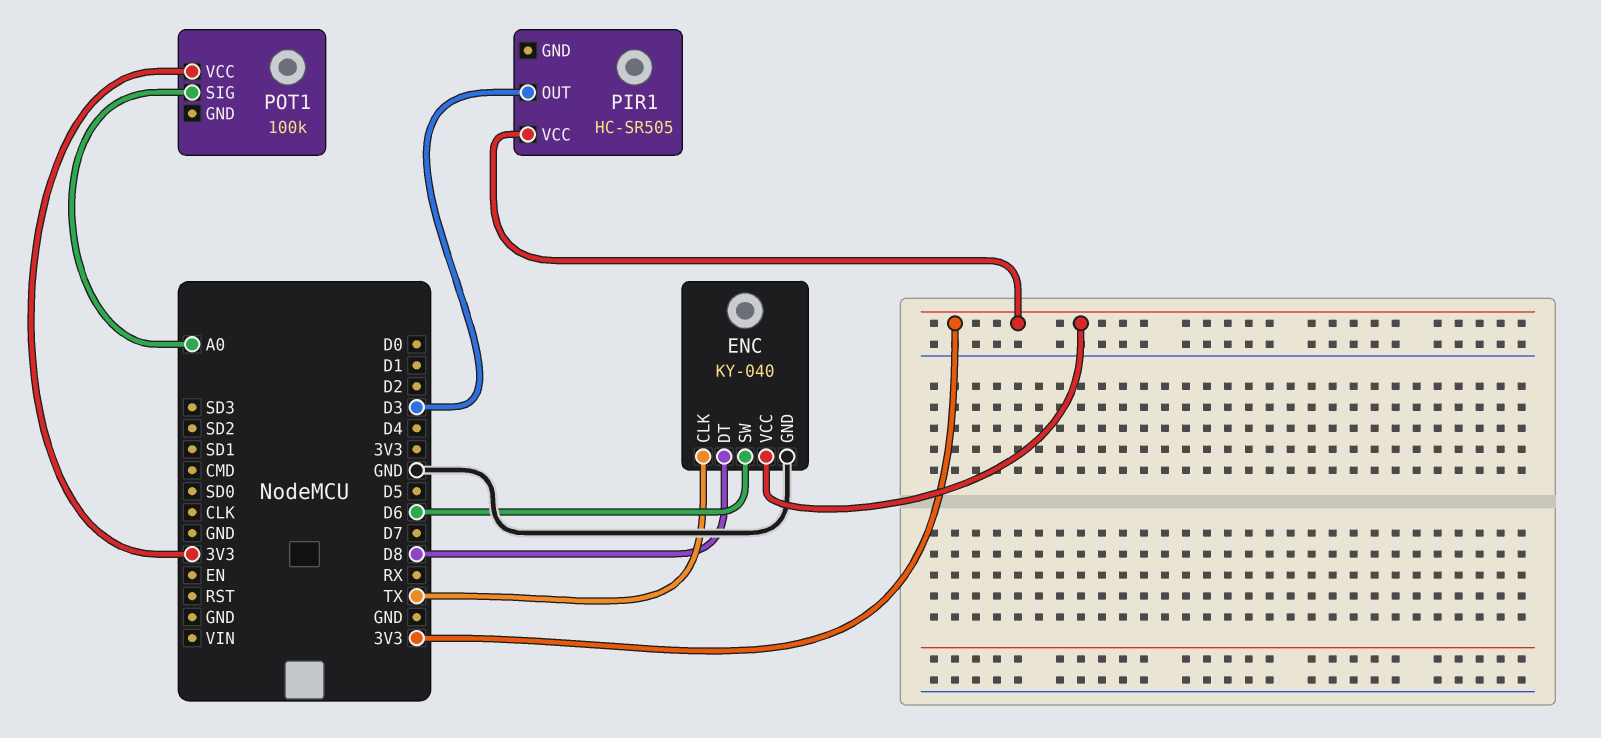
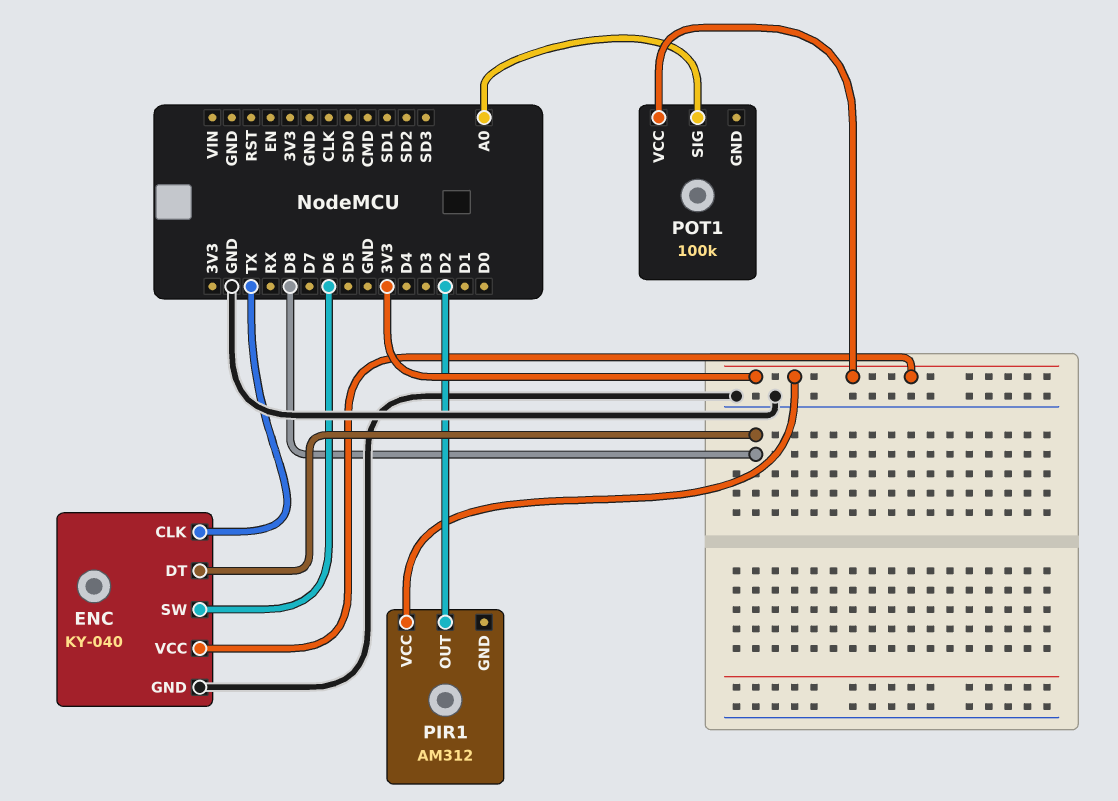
PIR1: HC-SR505 -> AM312
PIR1 pin OUT: D3 -> D2

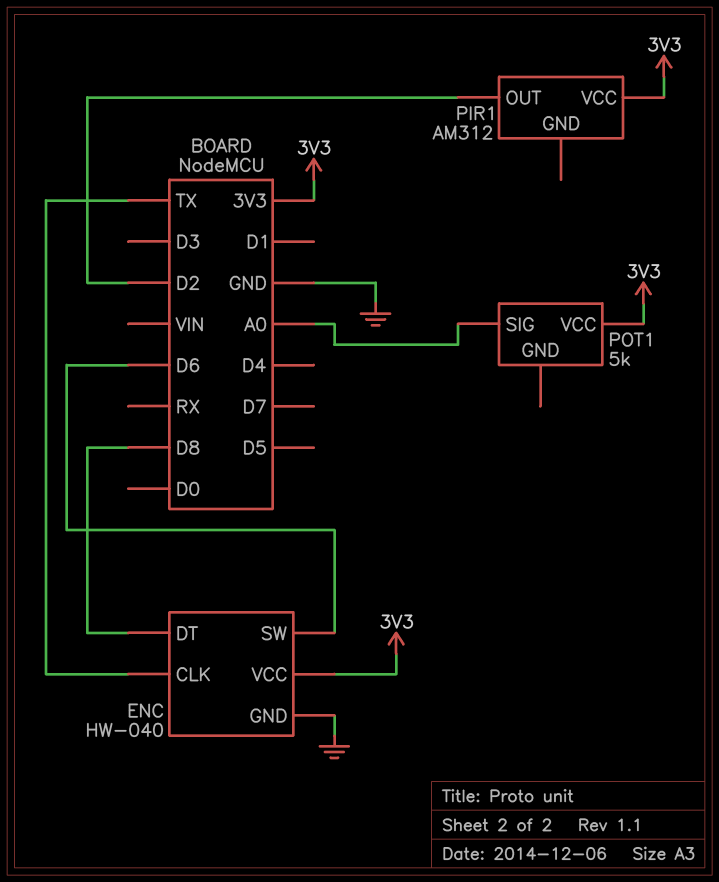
ENC: KY-040 -> HW-040
POT1: 100k -> 5k

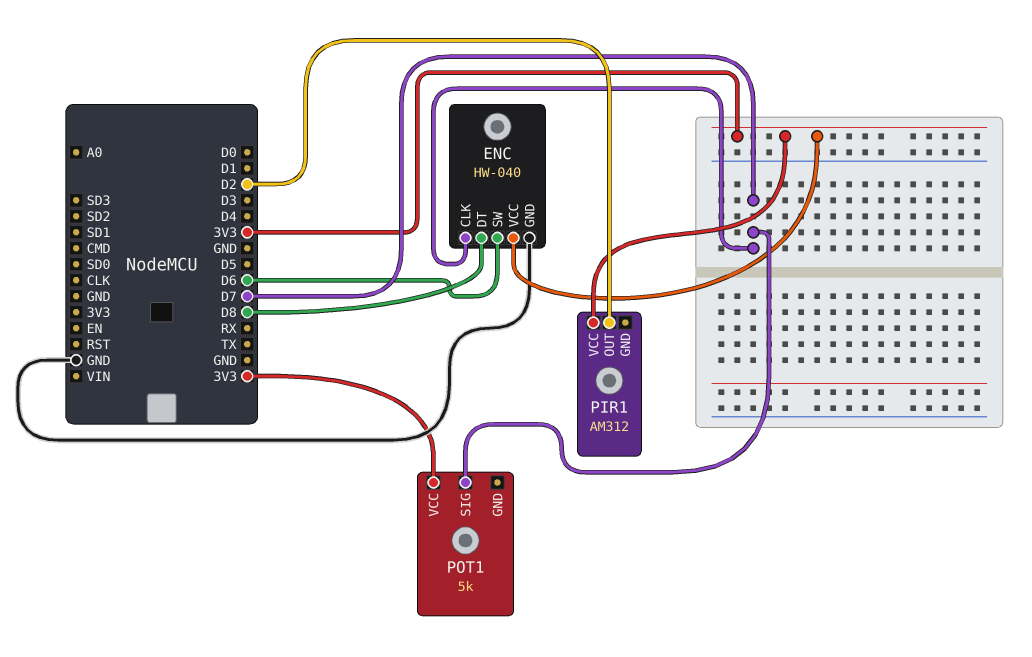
ENC pin CLK: TX -> D7
POT1 pin SIG: A0 -> D7

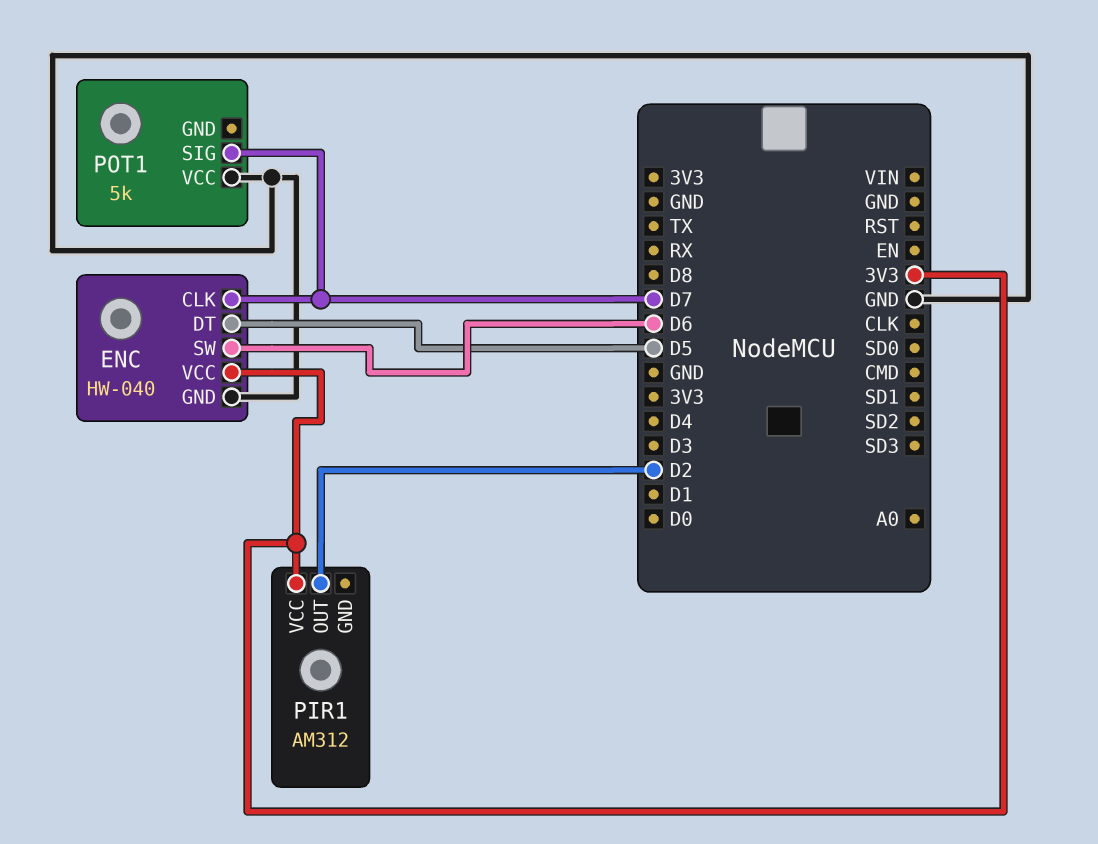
ENC pin DT: D8 -> D5
POT1 pin VCC: 3V3 -> GND

